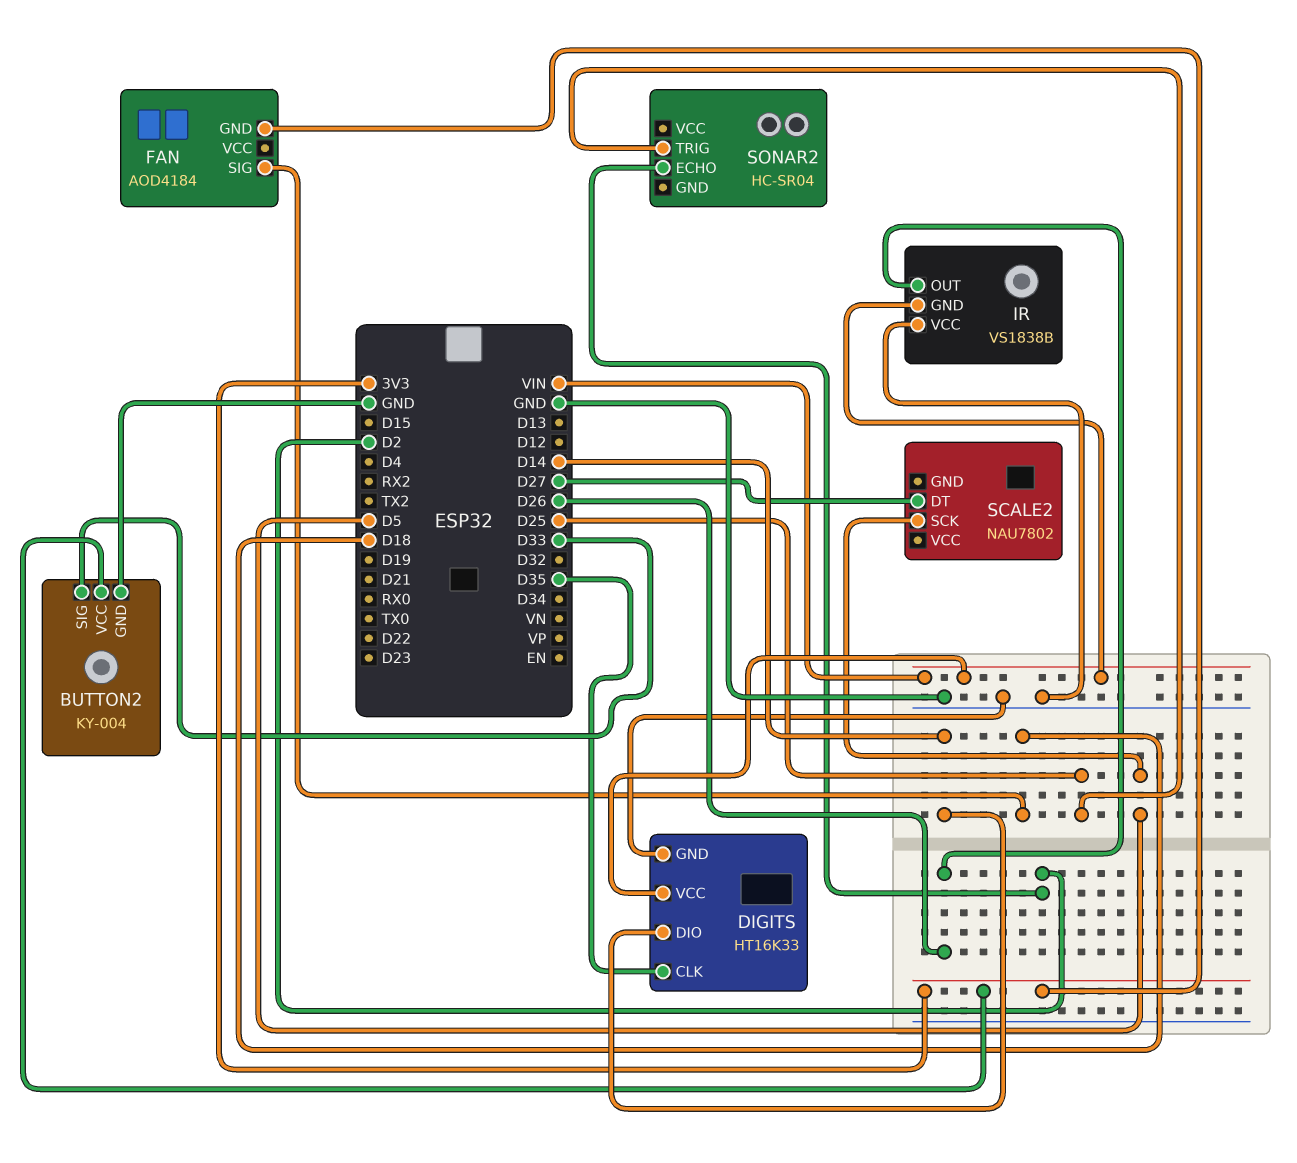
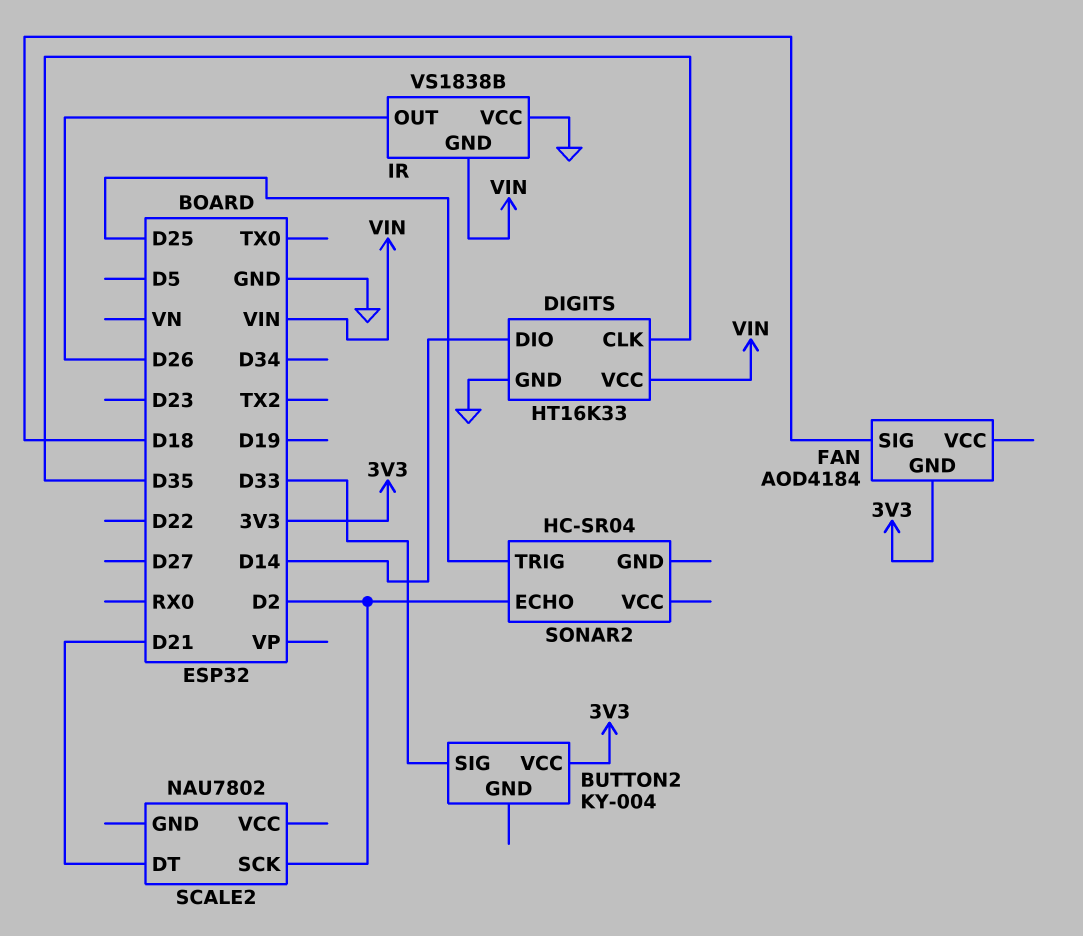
BUTTON2 pin GND: GND -> none
SCALE2 pin DT: D27 -> D21
SCALE2 pin SCK: D5 -> D2

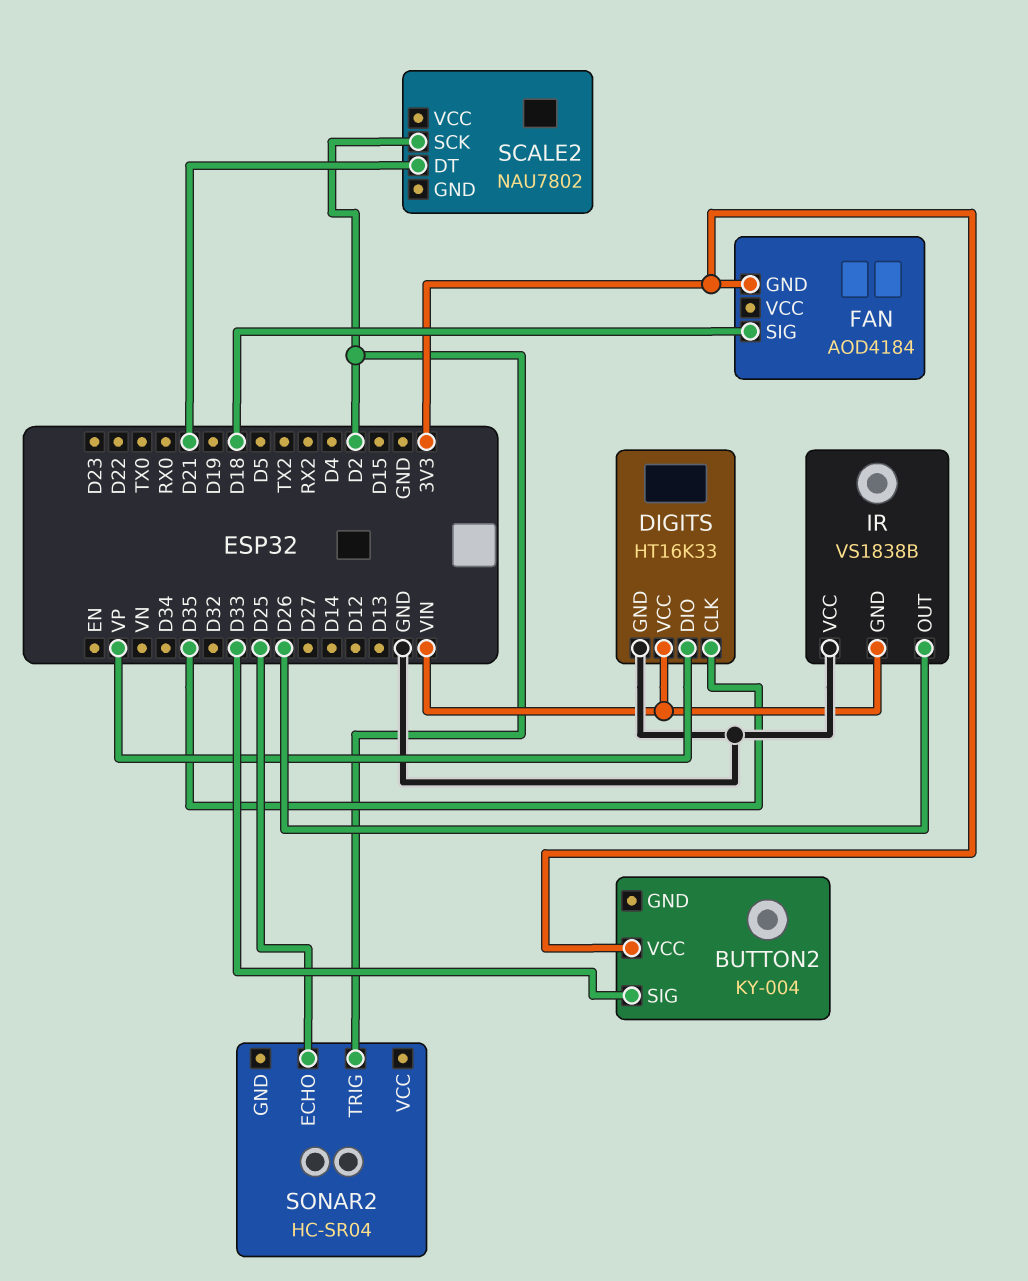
DIGITS pin DIO: D14 -> VP
SONAR2 pin ECHO: D2 -> D25
SONAR2 pin TRIG: D25 -> D2

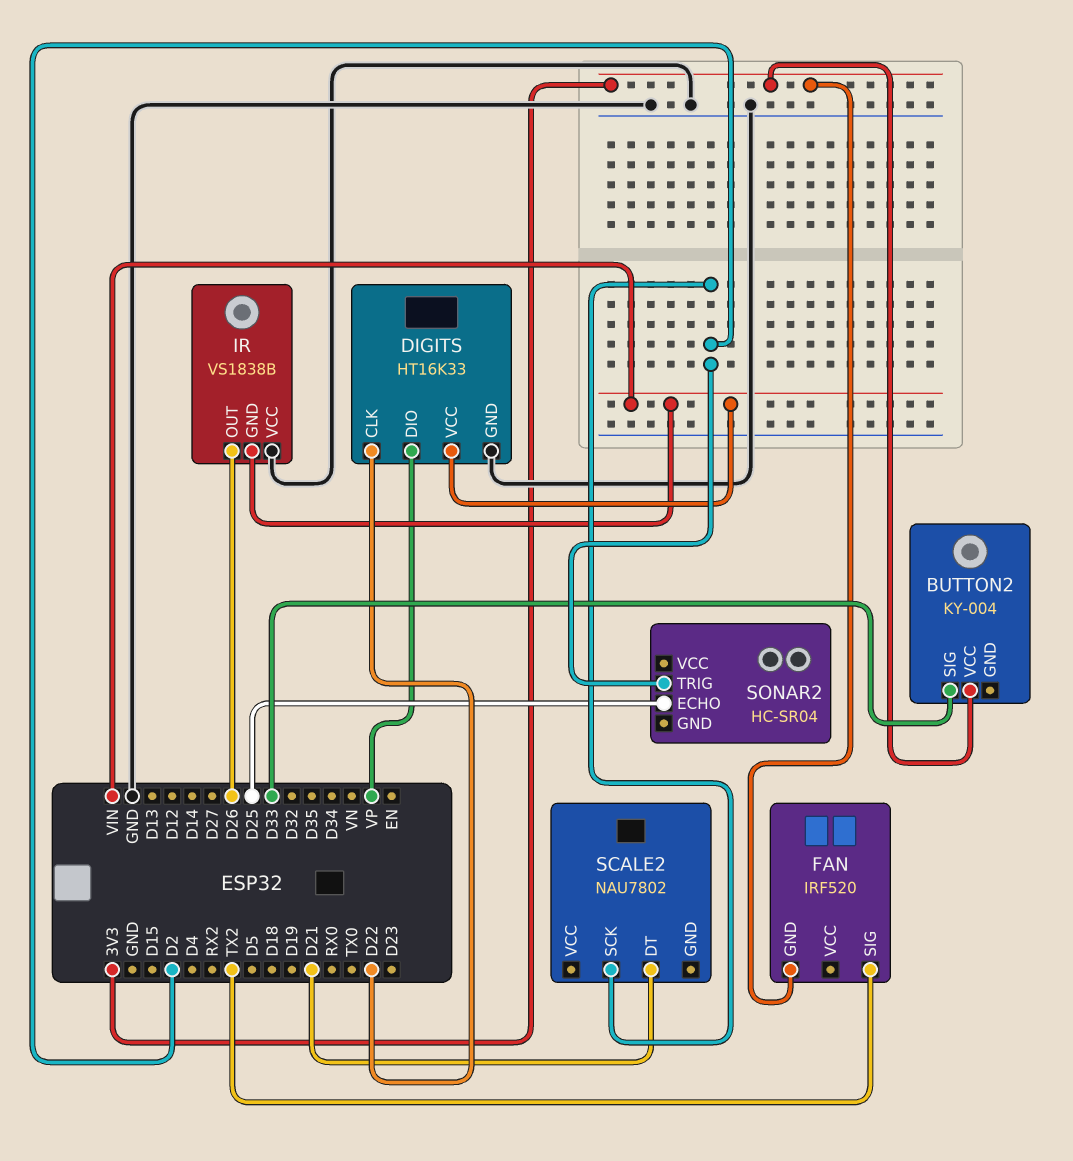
DIGITS pin CLK: D35 -> D22
FAN: AOD4184 -> IRF520
FAN pin SIG: D18 -> TX2

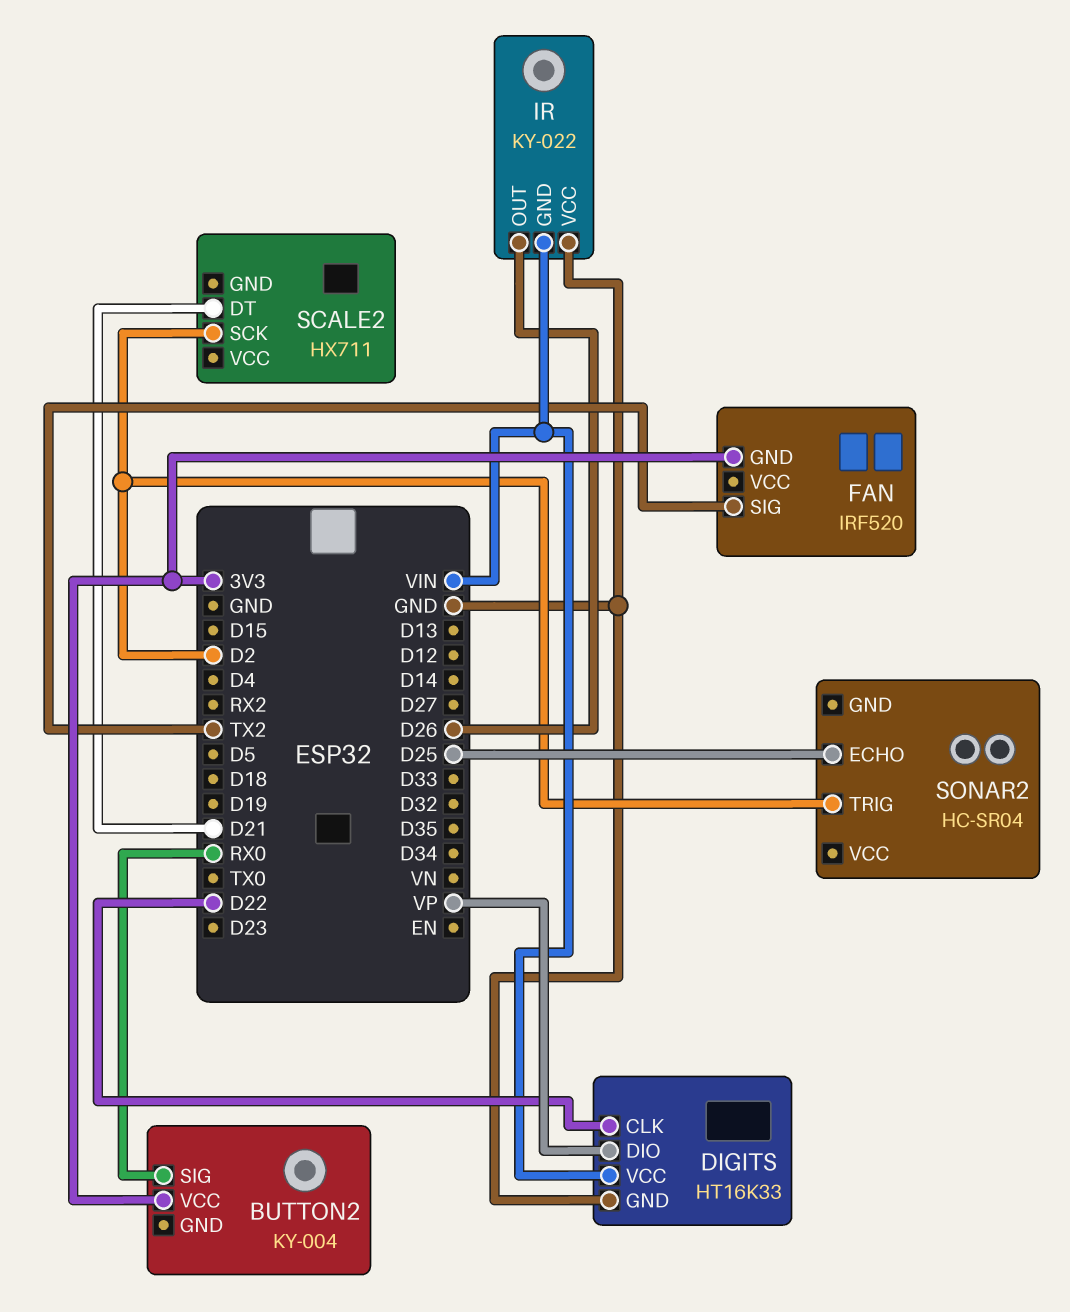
BUTTON2 pin SIG: D33 -> RX0
IR: VS1838B -> KY-022
SCALE2: NAU7802 -> HX711

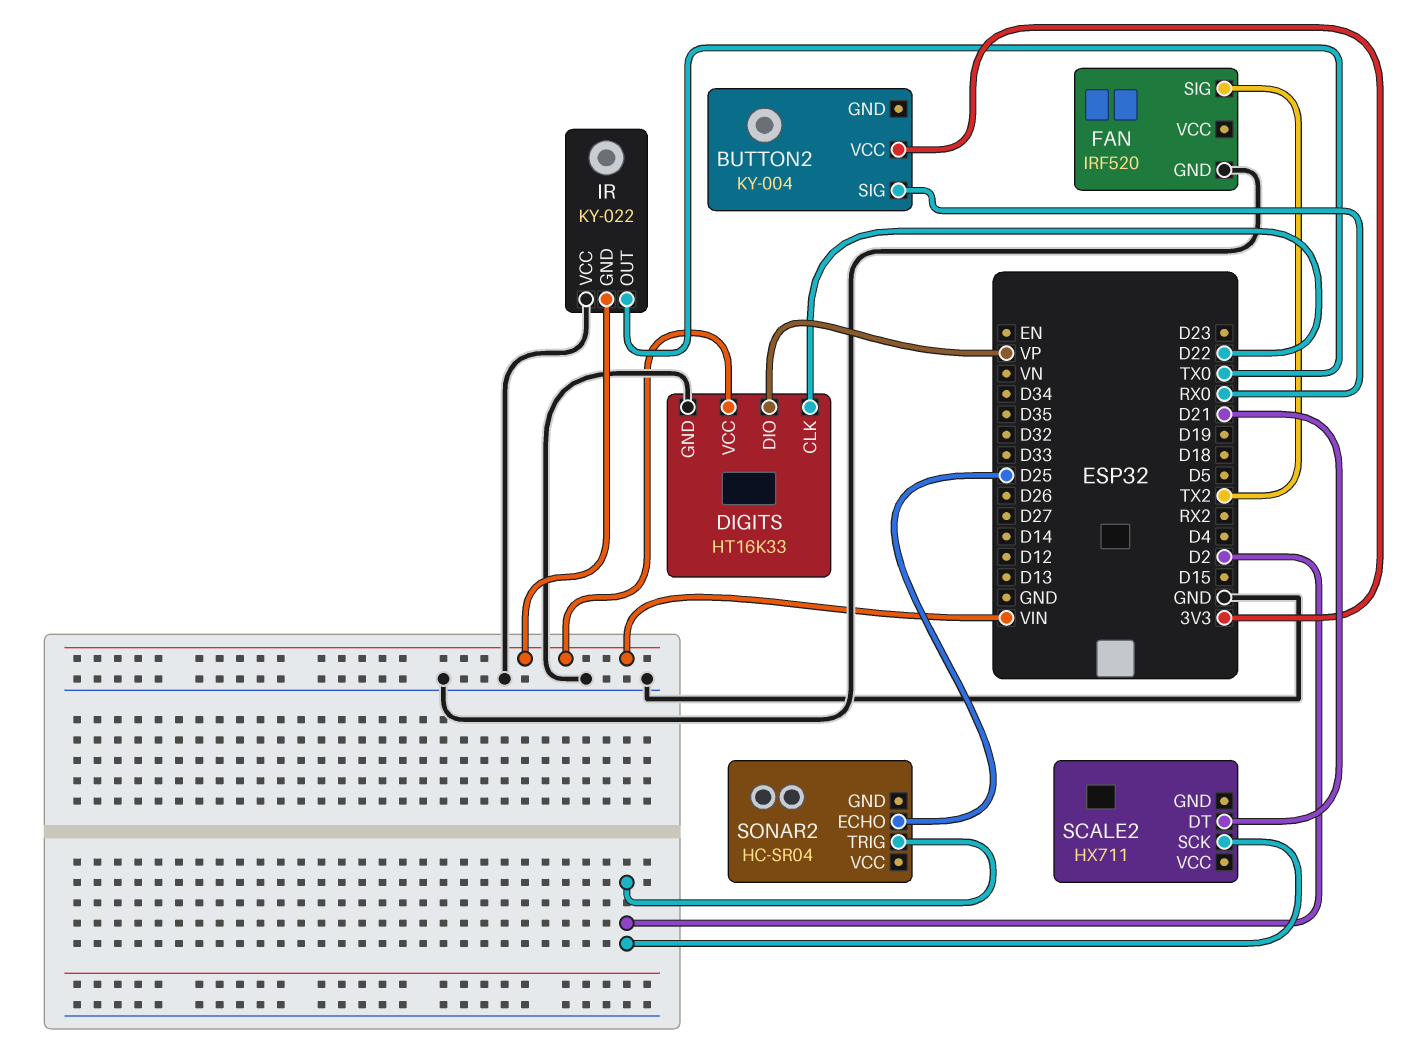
FAN pin GND: 3V3 -> GND
IR pin OUT: D26 -> TX0

